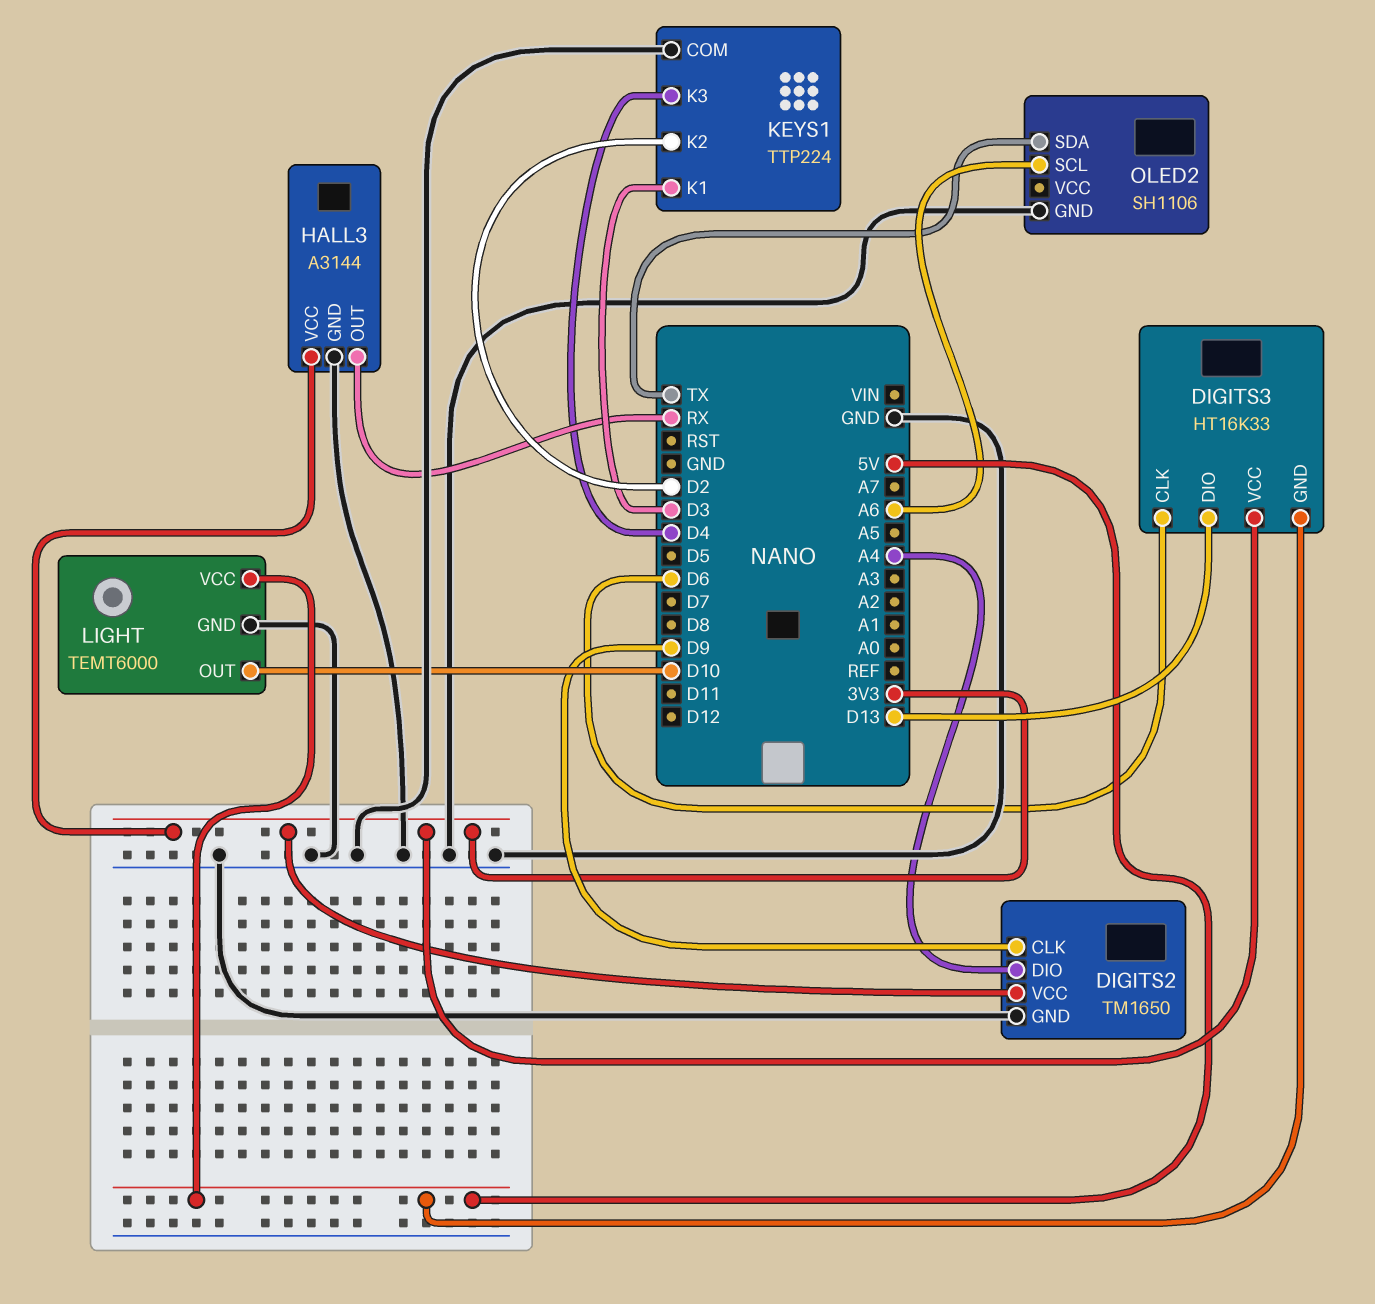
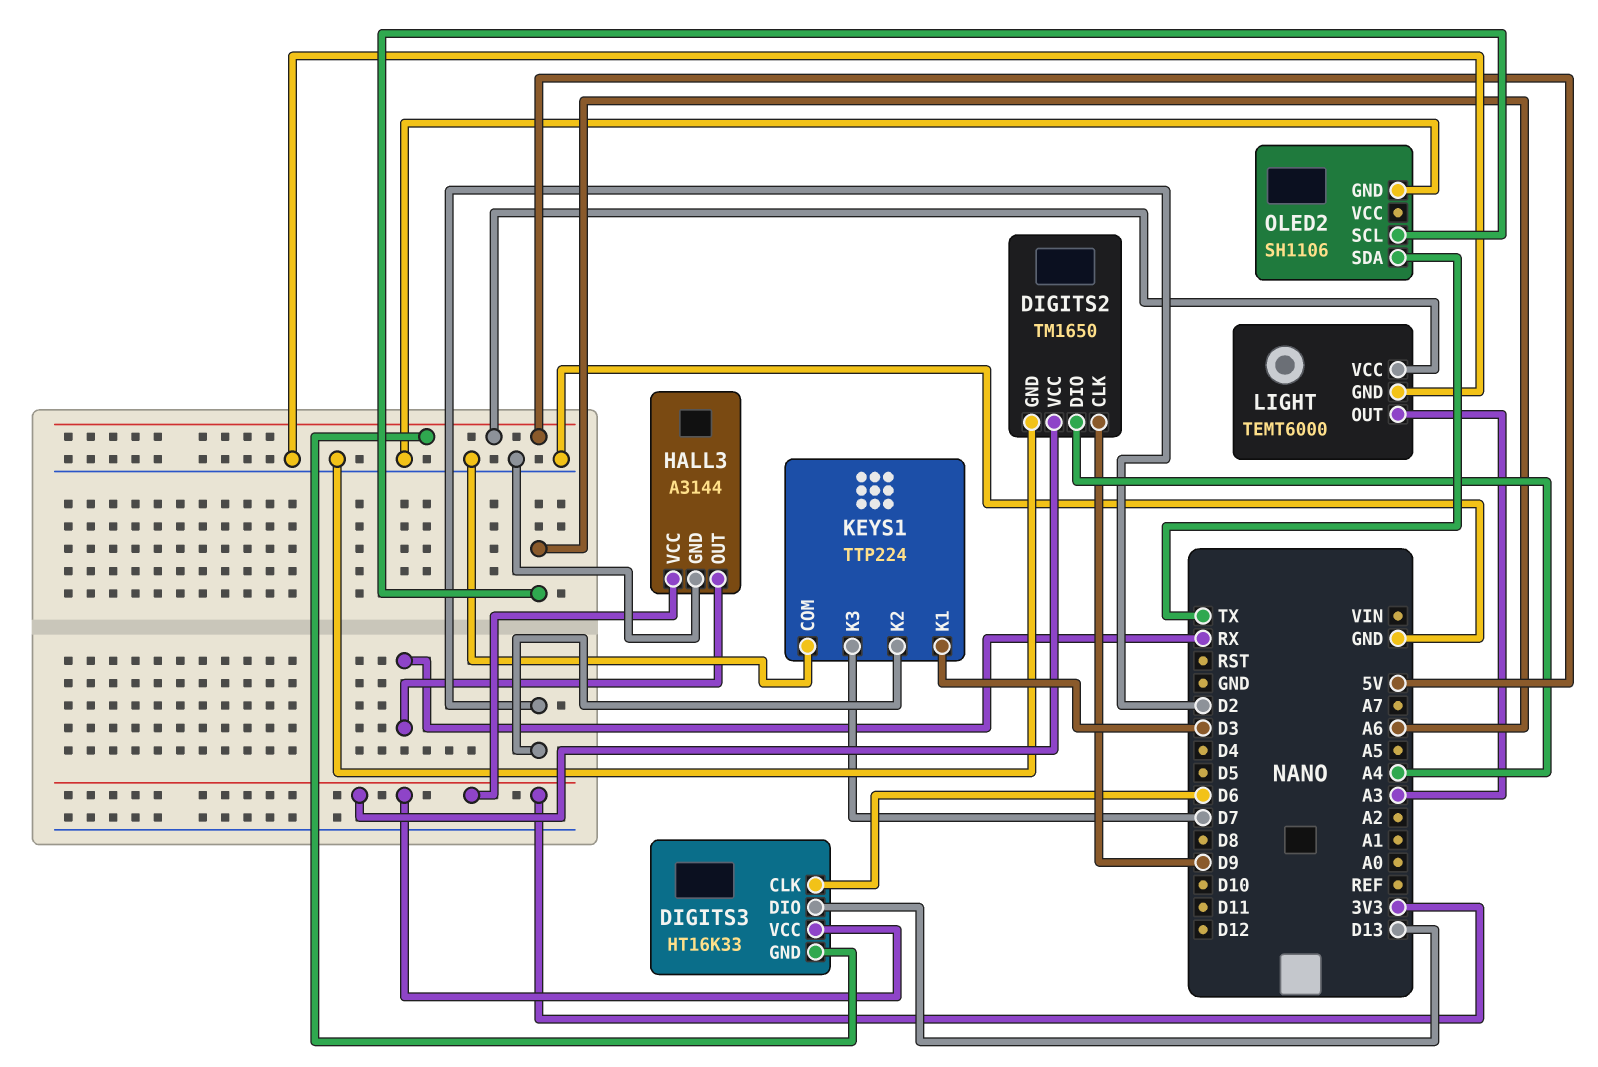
KEYS1 pin K3: D4 -> D7
LIGHT pin OUT: D10 -> A3

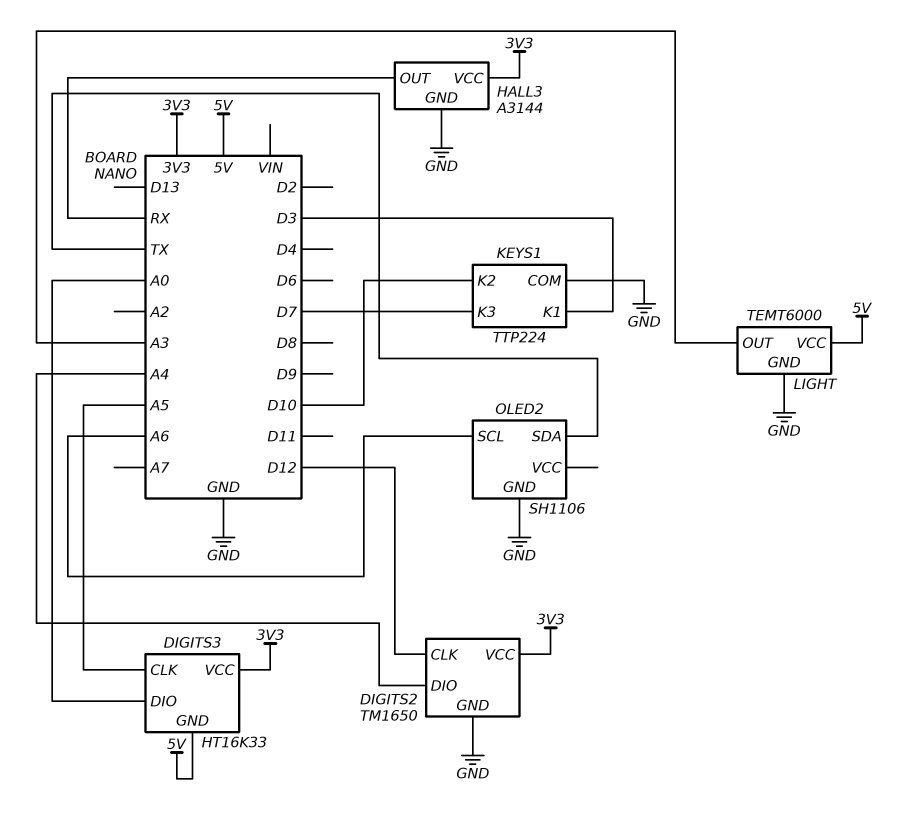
DIGITS2 pin CLK: D9 -> D12
DIGITS3 pin CLK: D6 -> A5
DIGITS3 pin DIO: D13 -> A0
KEYS1 pin K2: D2 -> D10

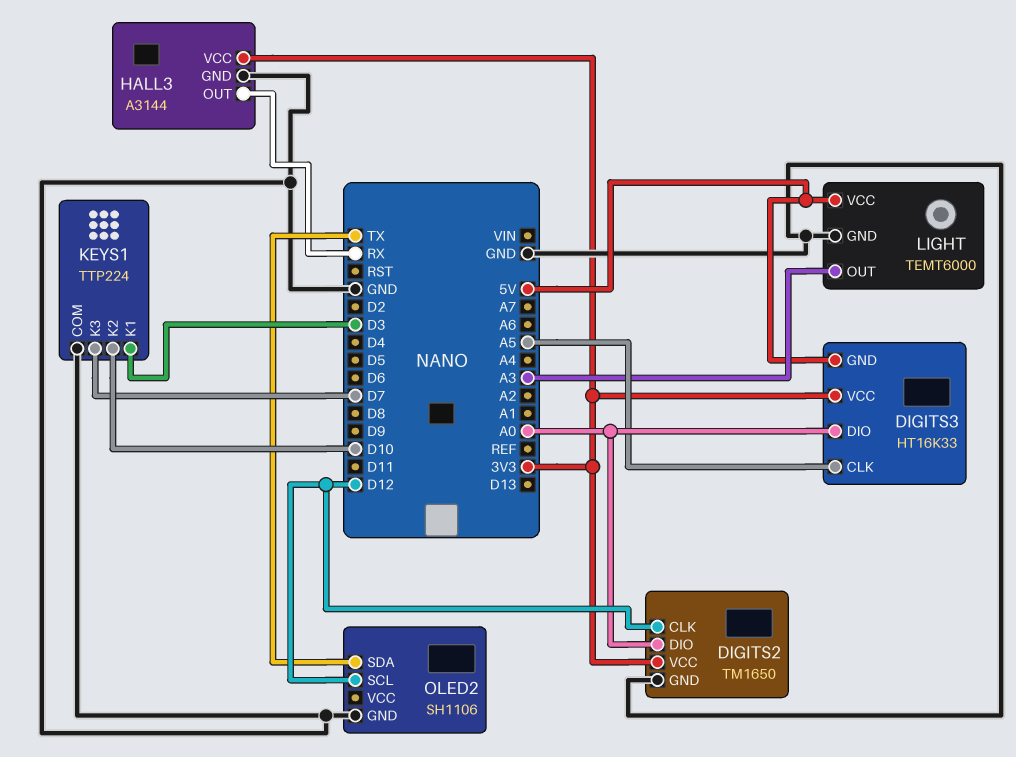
DIGITS2 pin DIO: A4 -> A0
OLED2 pin SCL: A6 -> D12

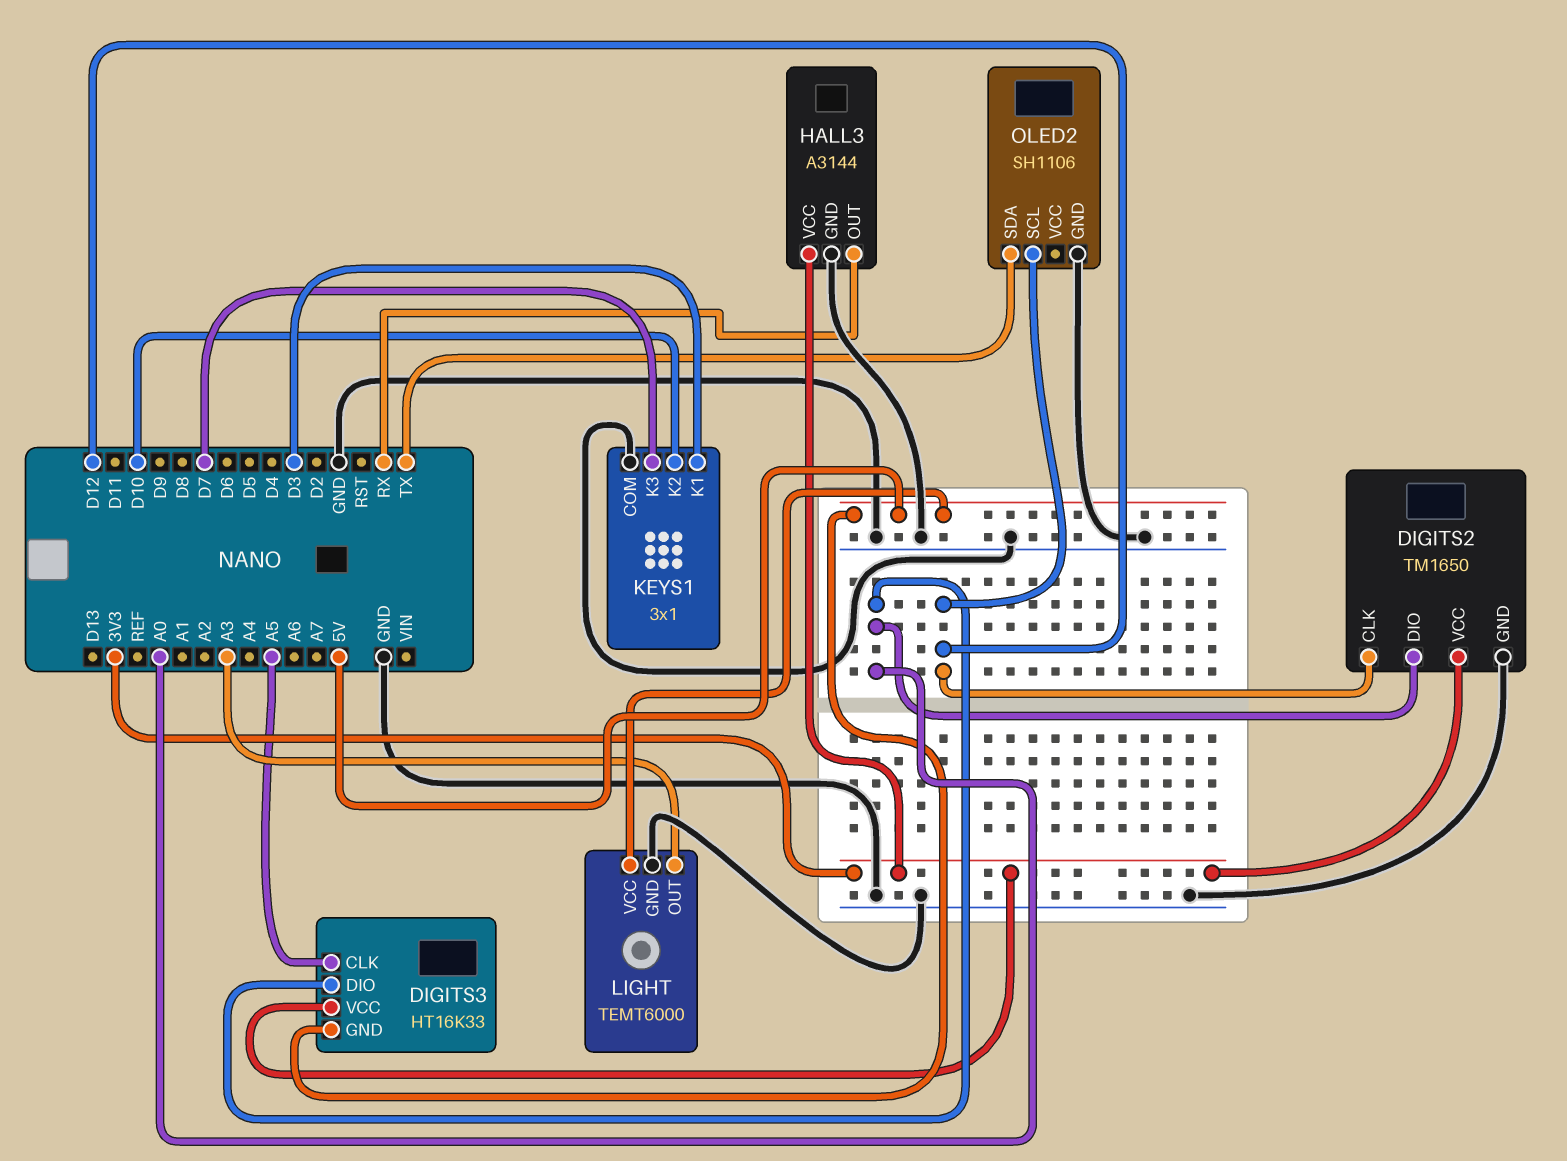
KEYS1: TTP224 -> 3x1

